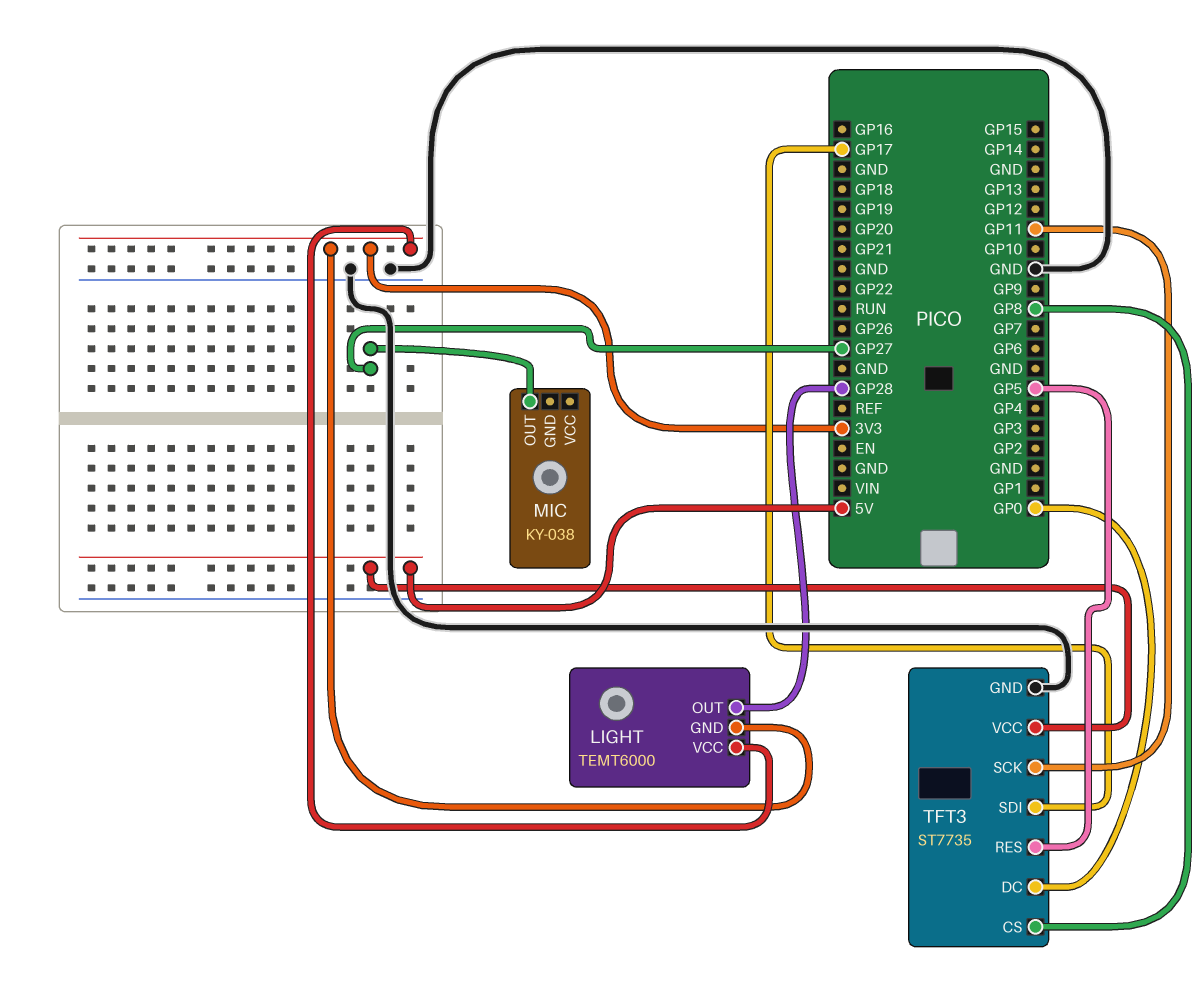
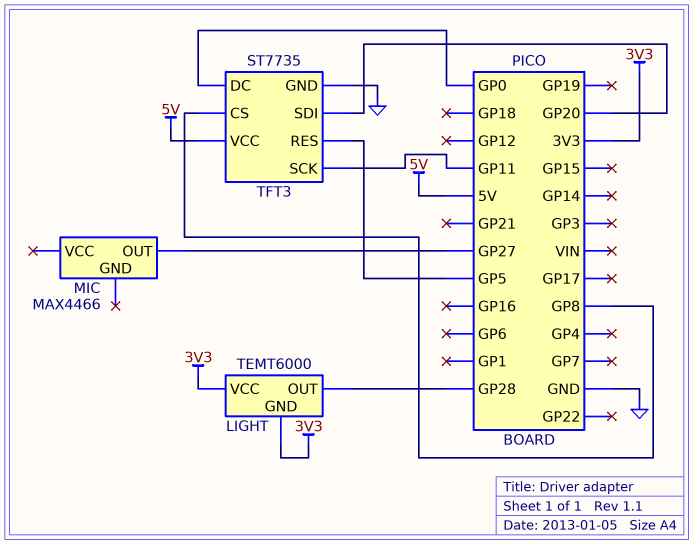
MIC: KY-038 -> MAX4466
TFT3 pin SDI: GP17 -> GP20

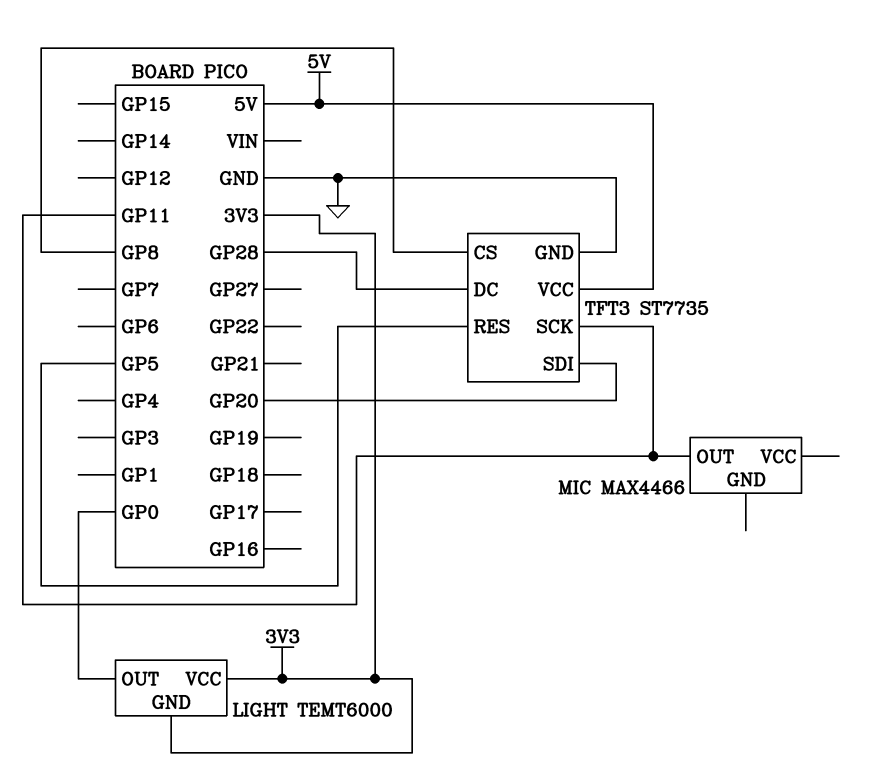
LIGHT pin OUT: GP28 -> GP0
MIC pin OUT: GP27 -> GP11
TFT3 pin DC: GP0 -> GP28

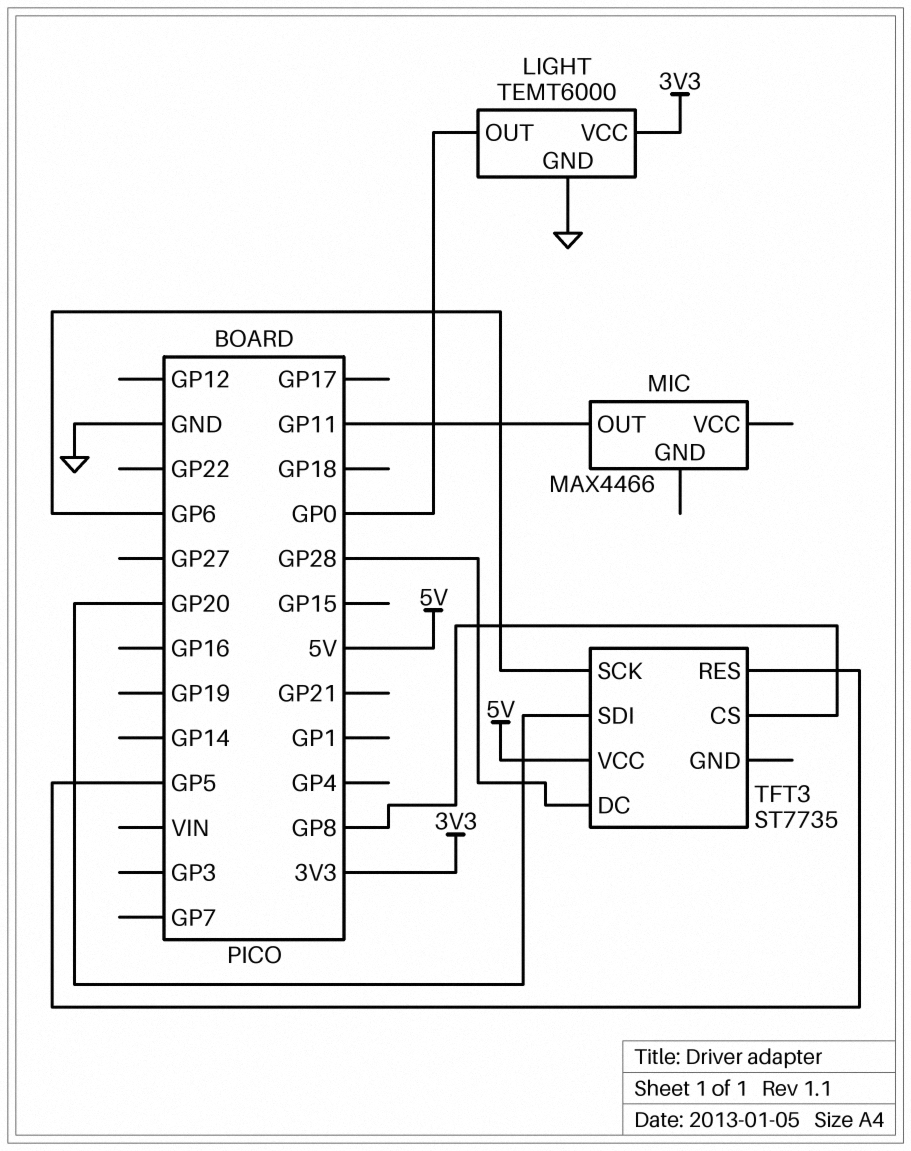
LIGHT pin GND: 3V3 -> GND
TFT3 pin GND: GND -> none
TFT3 pin SCK: GP11 -> GP6

